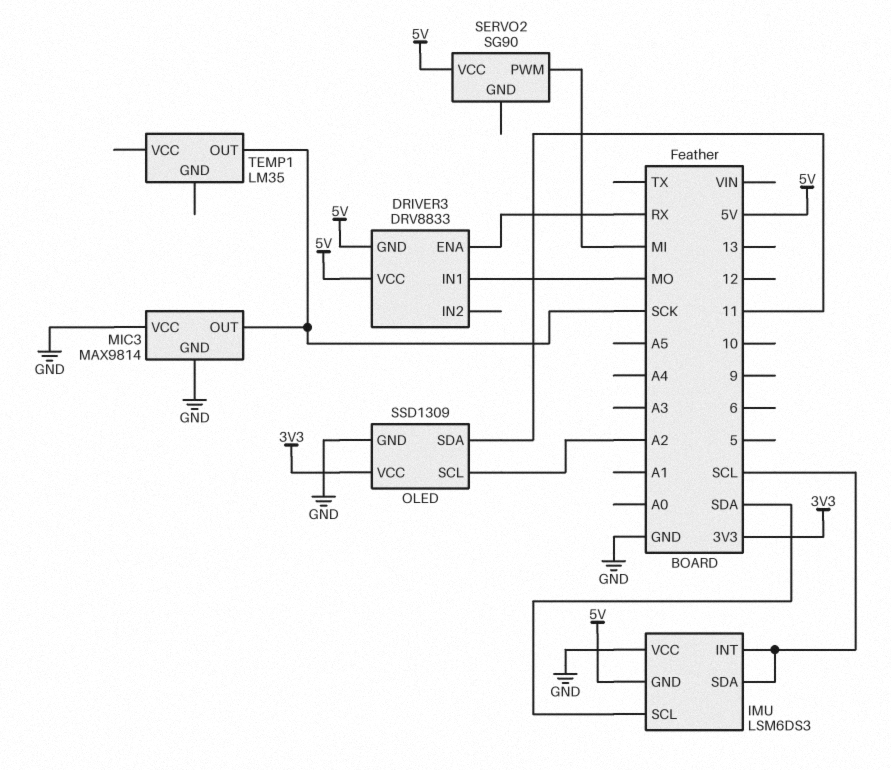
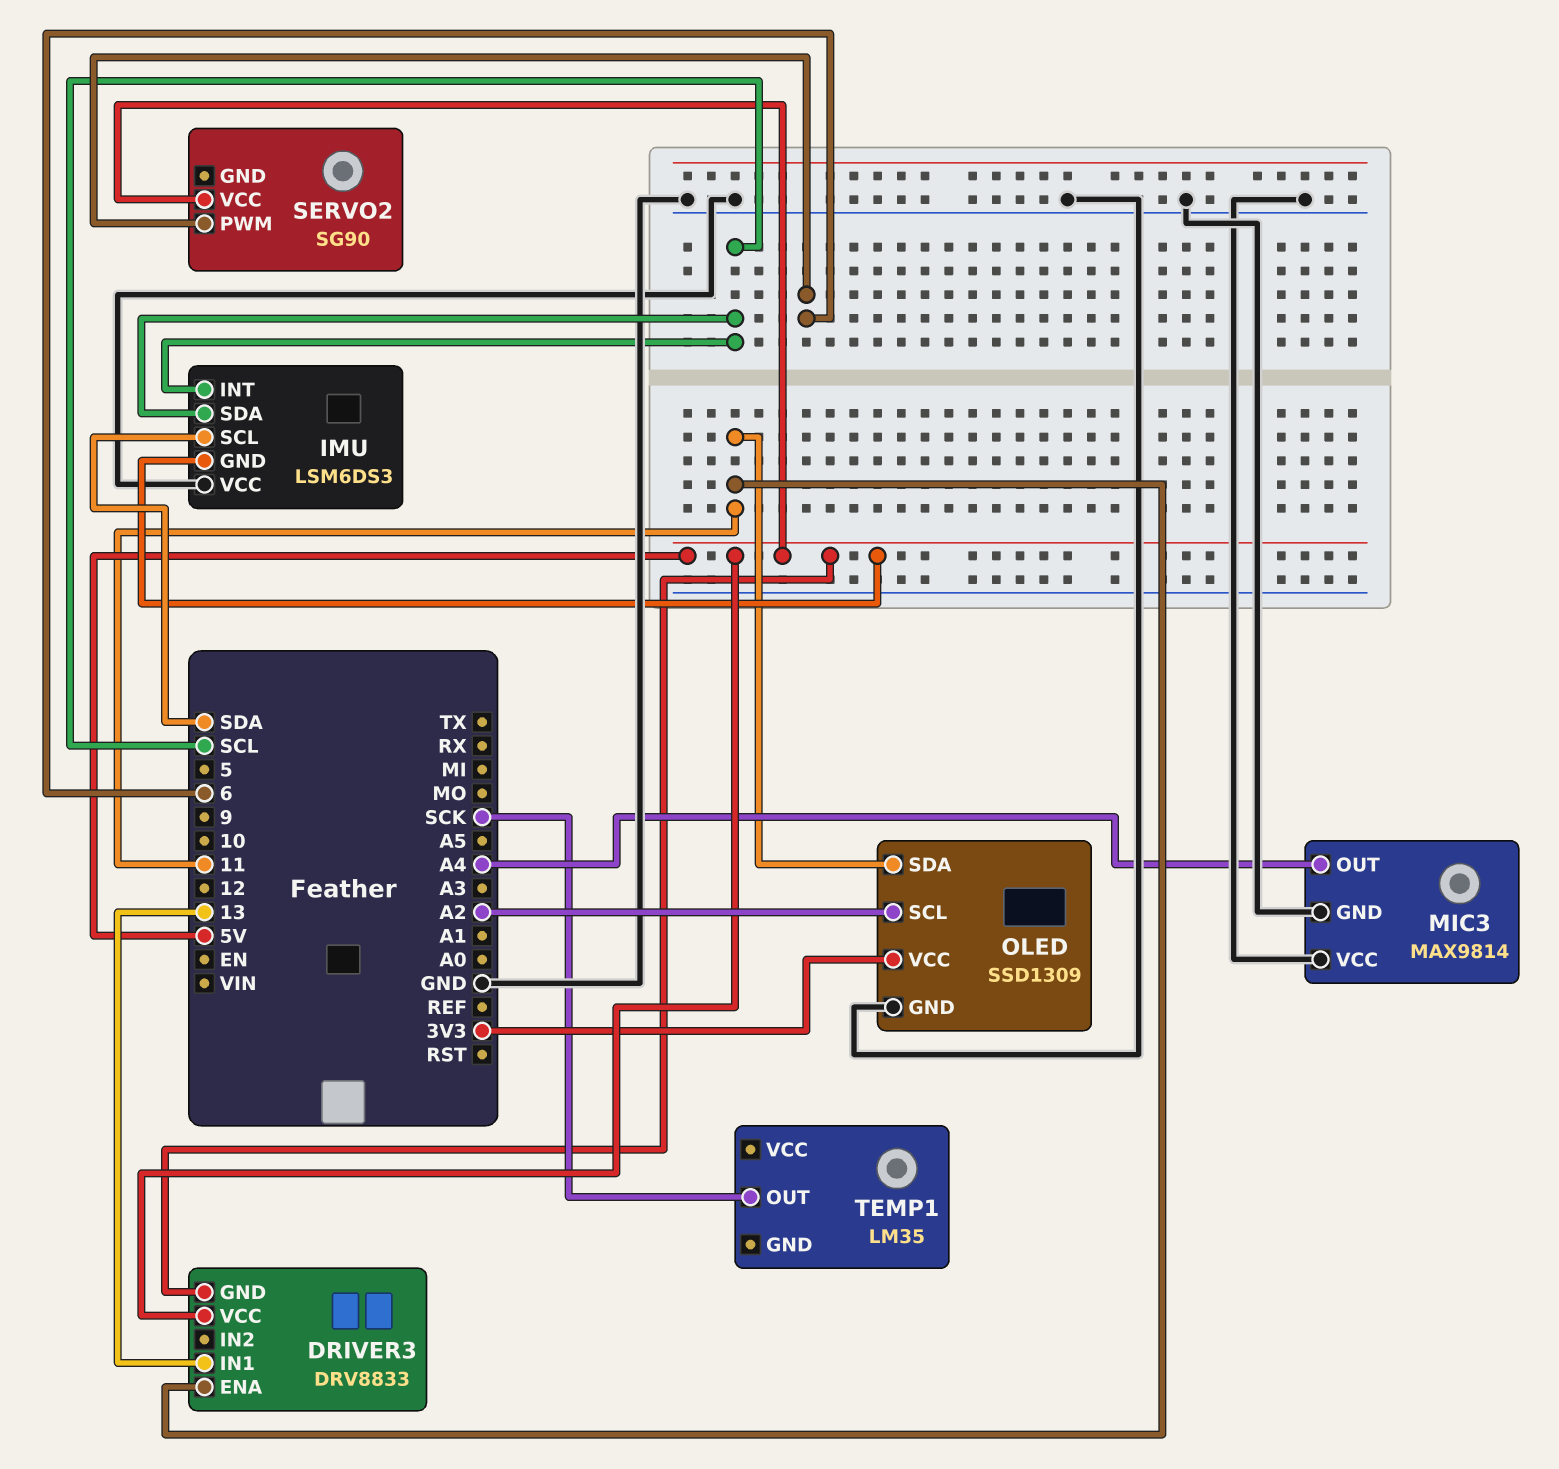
DRIVER3 pin ENA: RX -> 11
DRIVER3 pin IN1: MO -> 13
MIC3 pin OUT: SCK -> A4
SERVO2 pin PWM: MI -> 6

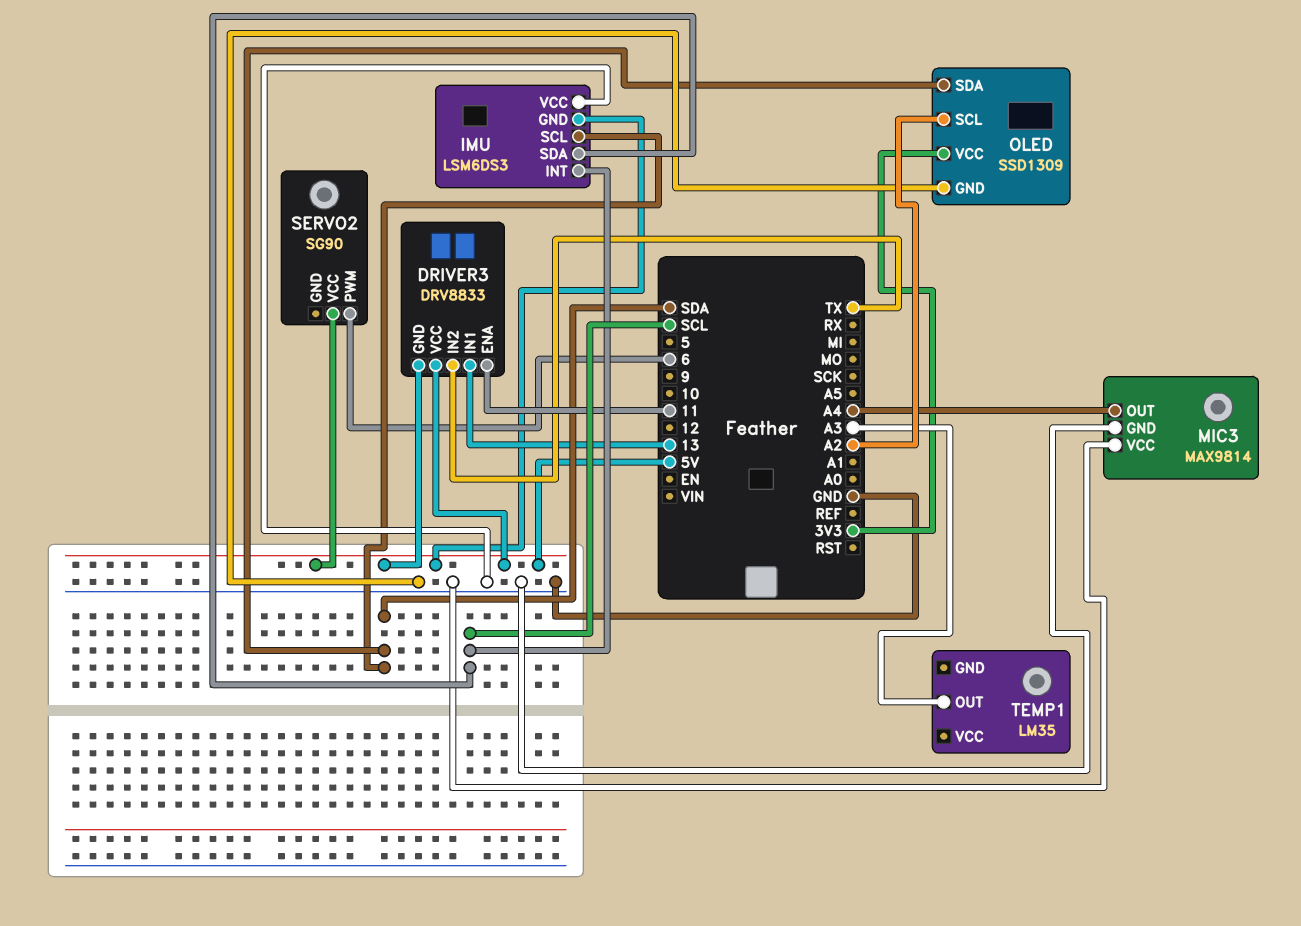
DRIVER3 pin IN2: none -> TX
OLED pin SDA: 11 -> SDA
TEMP1 pin OUT: SCK -> A3

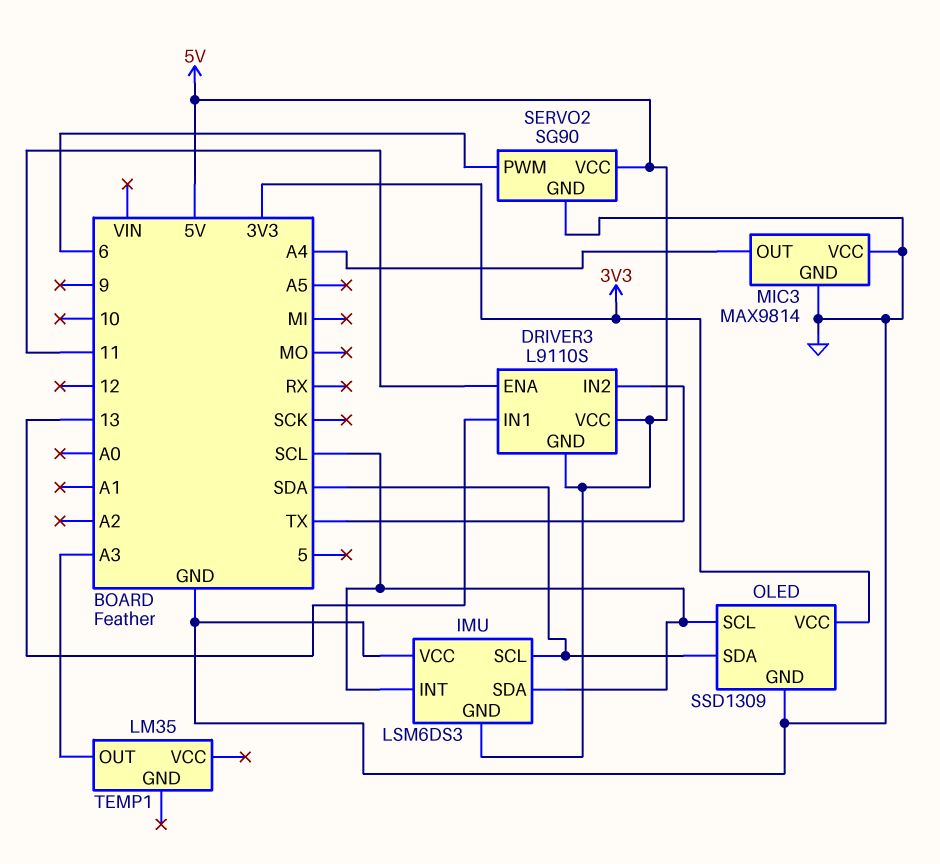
DRIVER3: DRV8833 -> L9110S
OLED pin SCL: A2 -> SCL
SERVO2 pin GND: none -> GND

